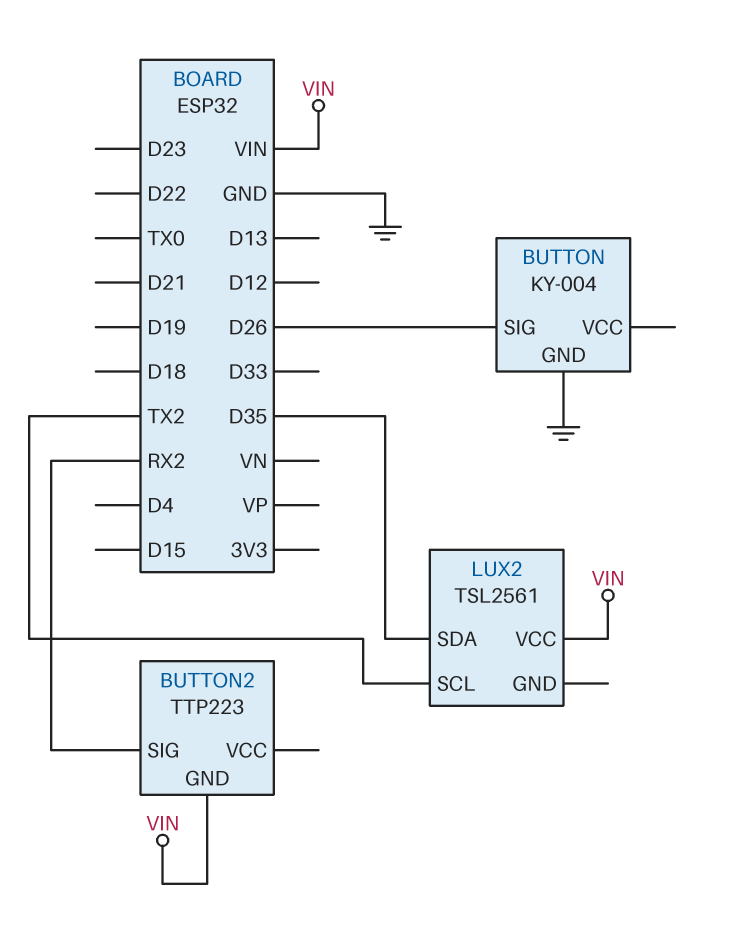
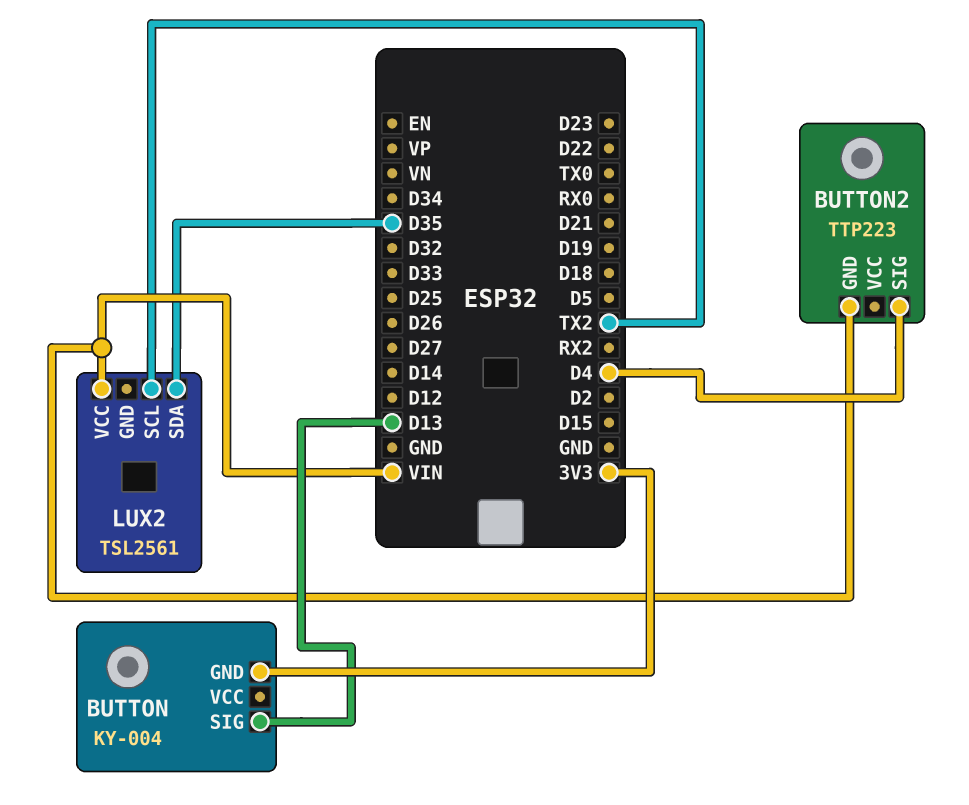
BUTTON pin GND: GND -> 3V3
BUTTON pin SIG: D26 -> D13
BUTTON2 pin SIG: RX2 -> D4

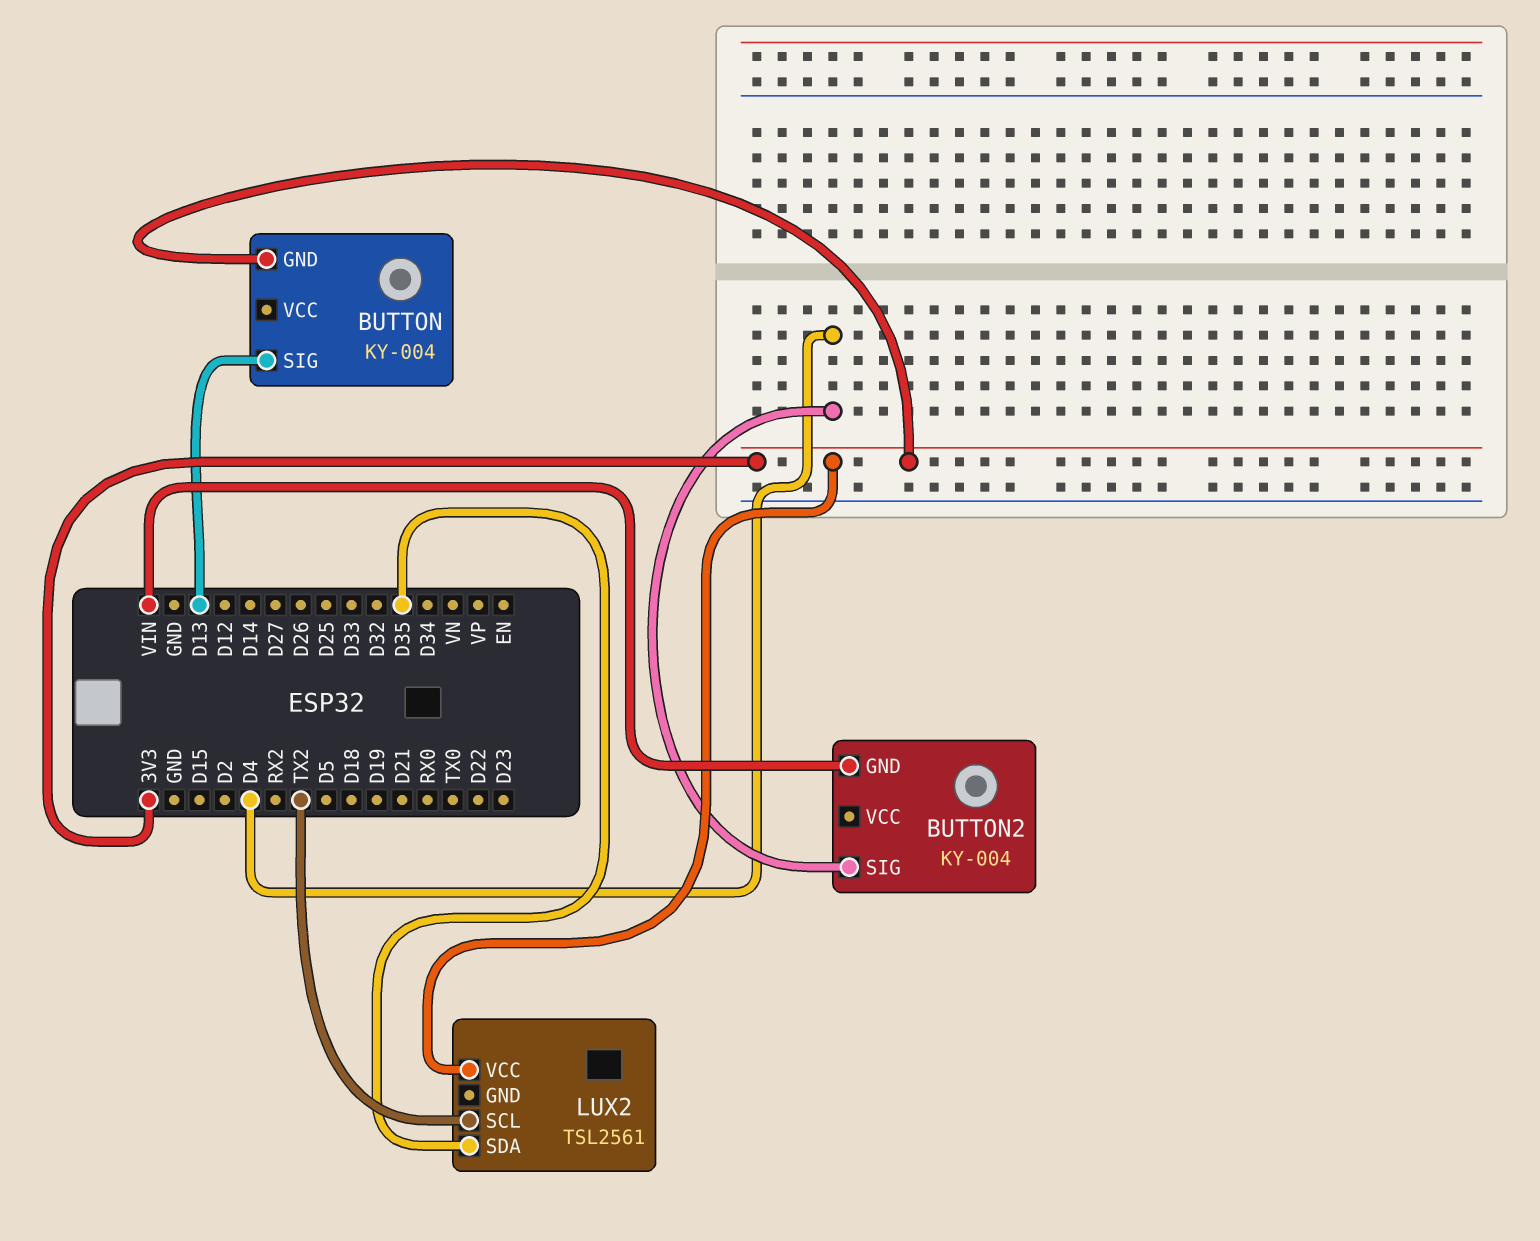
BUTTON2: TTP223 -> KY-004
LUX2 pin VCC: VIN -> 3V3

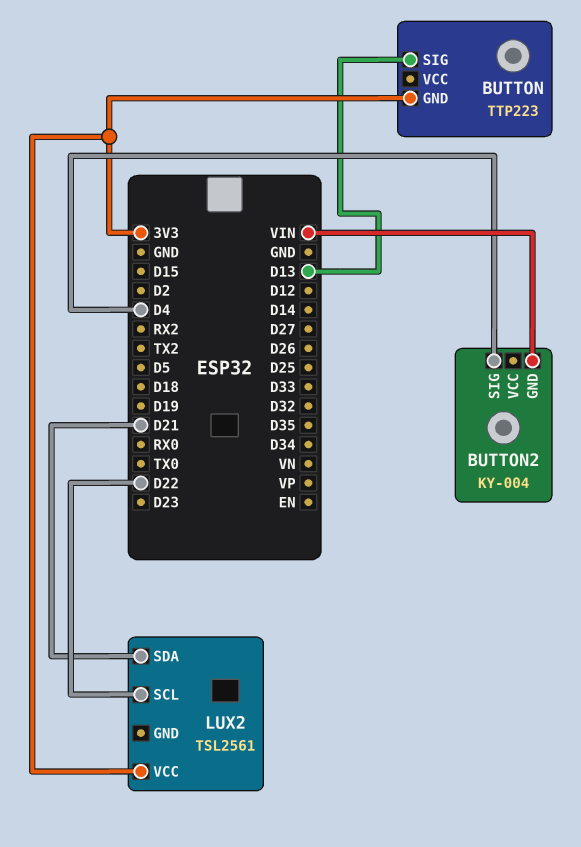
BUTTON: KY-004 -> TTP223
LUX2 pin SCL: TX2 -> D22
LUX2 pin SDA: D35 -> D21

